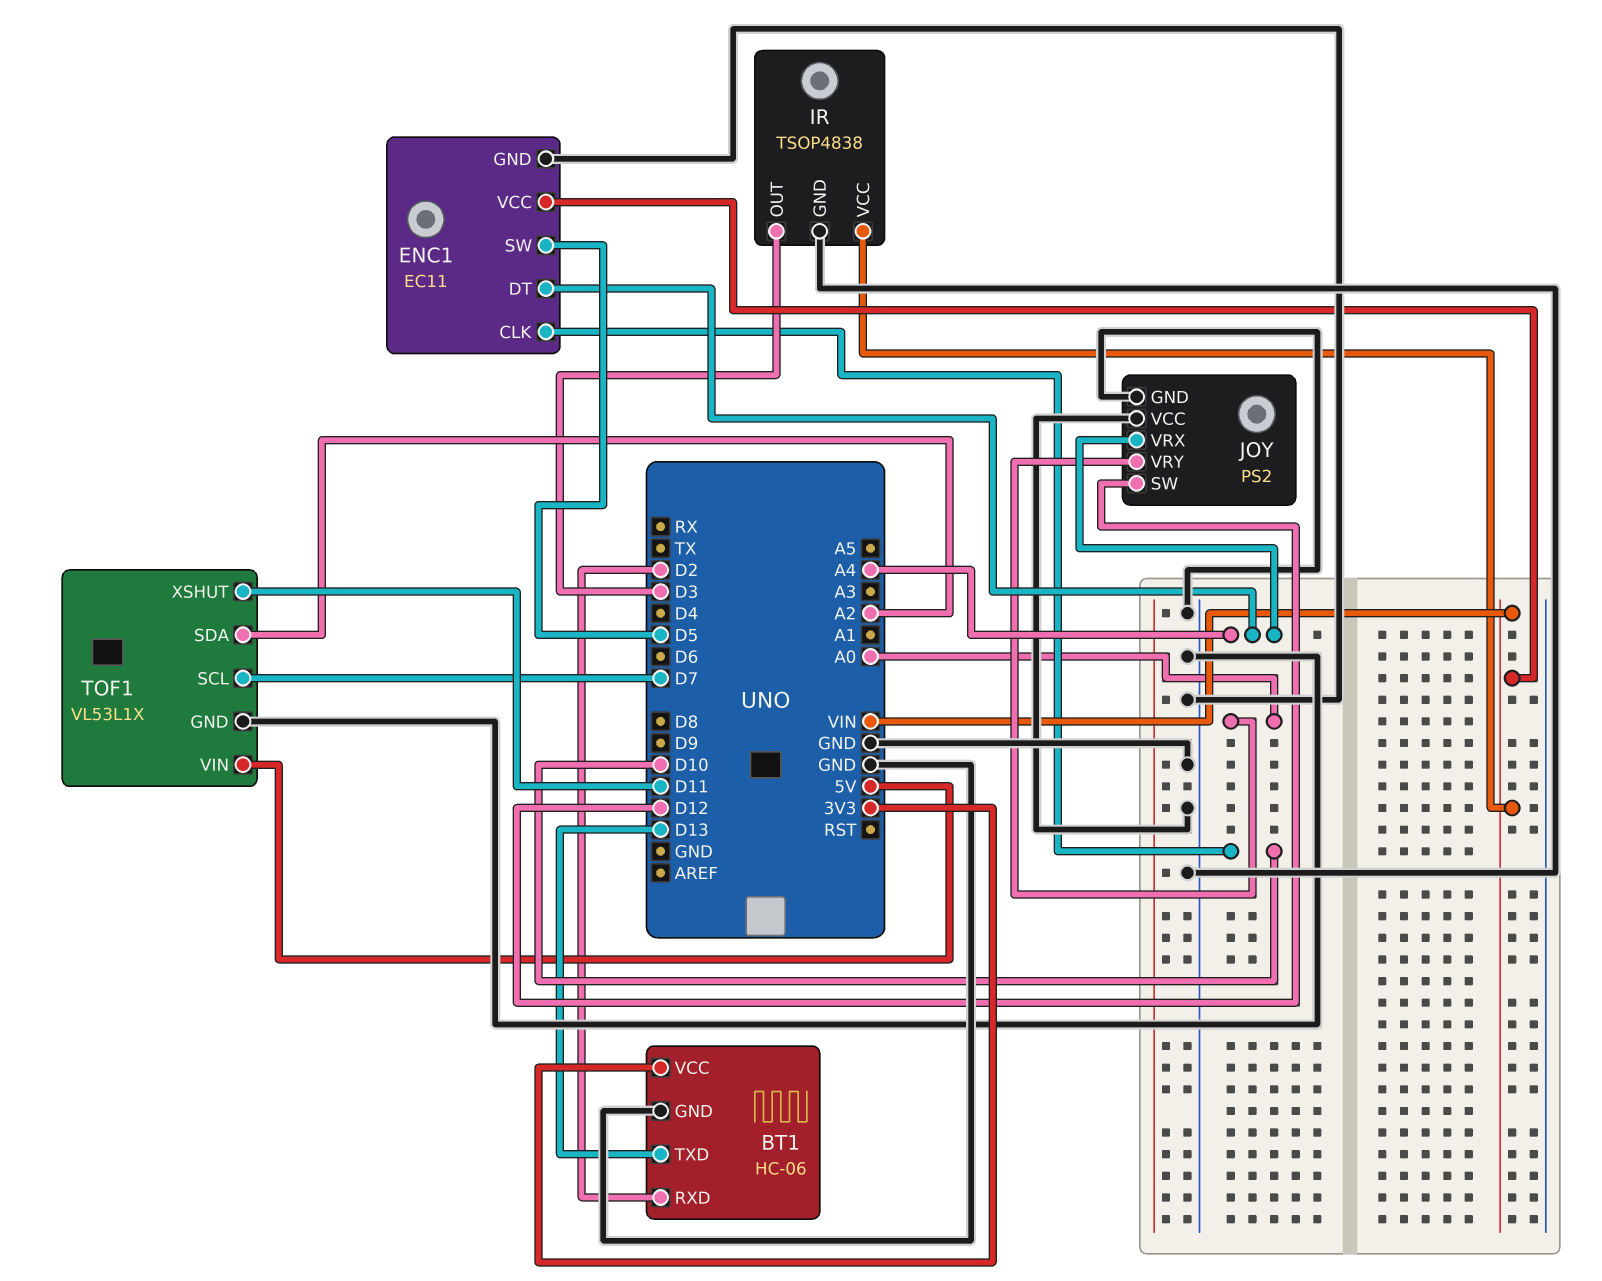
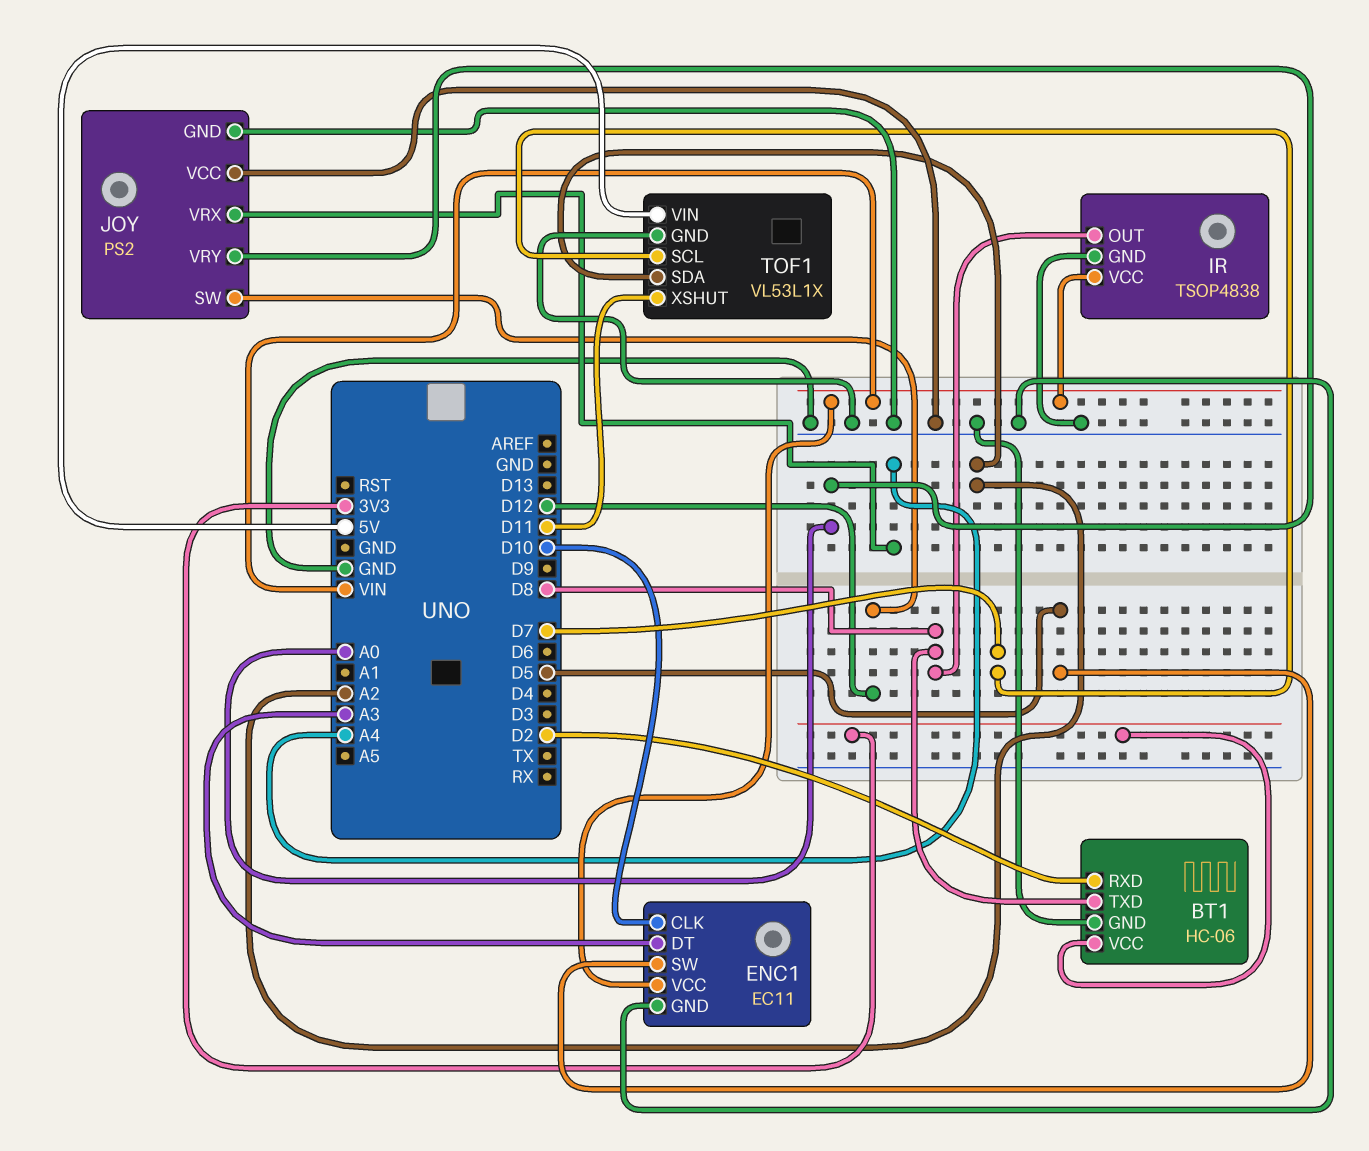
BT1 pin TXD: D13 -> D8
ENC1 pin DT: A4 -> A3
IR pin OUT: D3 -> D8

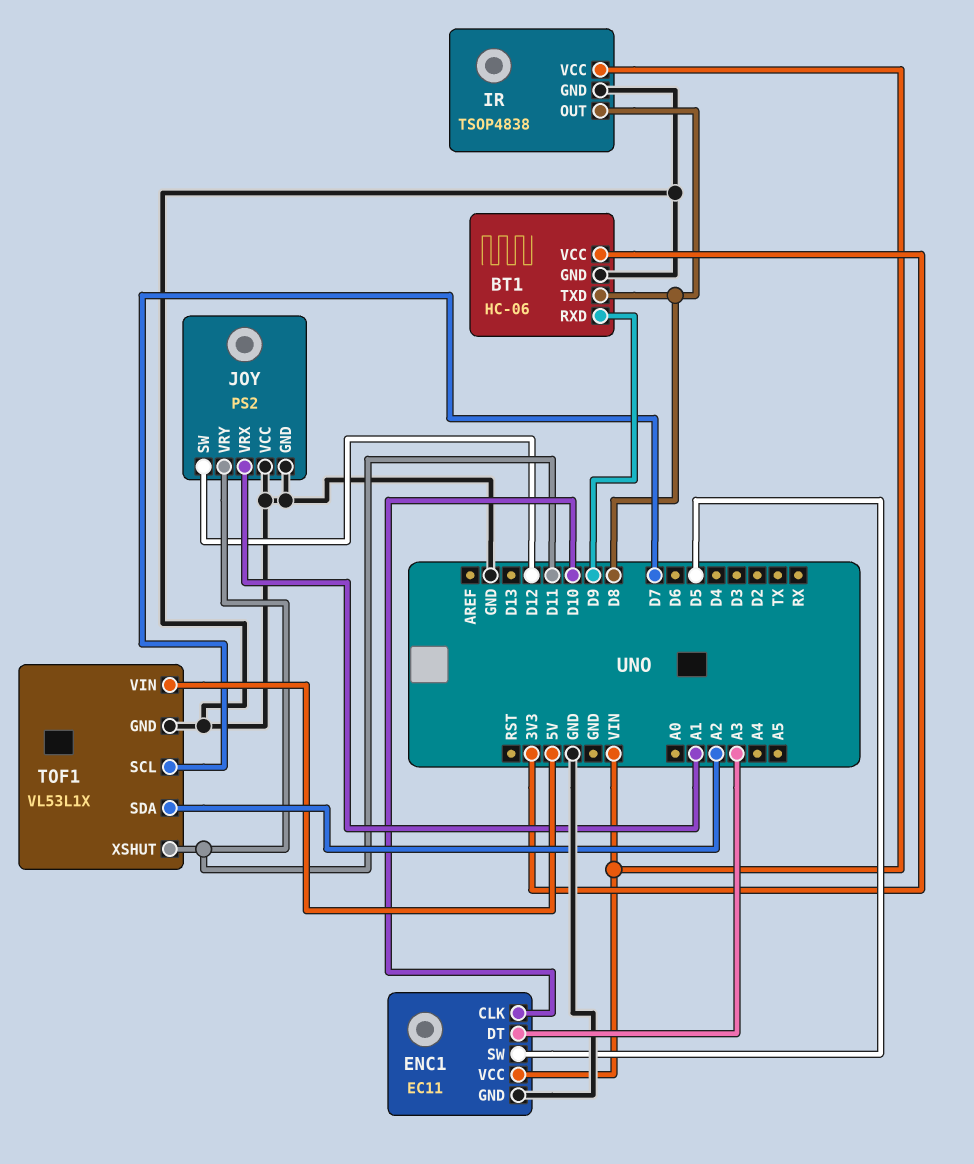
BT1 pin RXD: D2 -> D9
JOY pin VRX: A4 -> A1
JOY pin VRY: A0 -> D11

